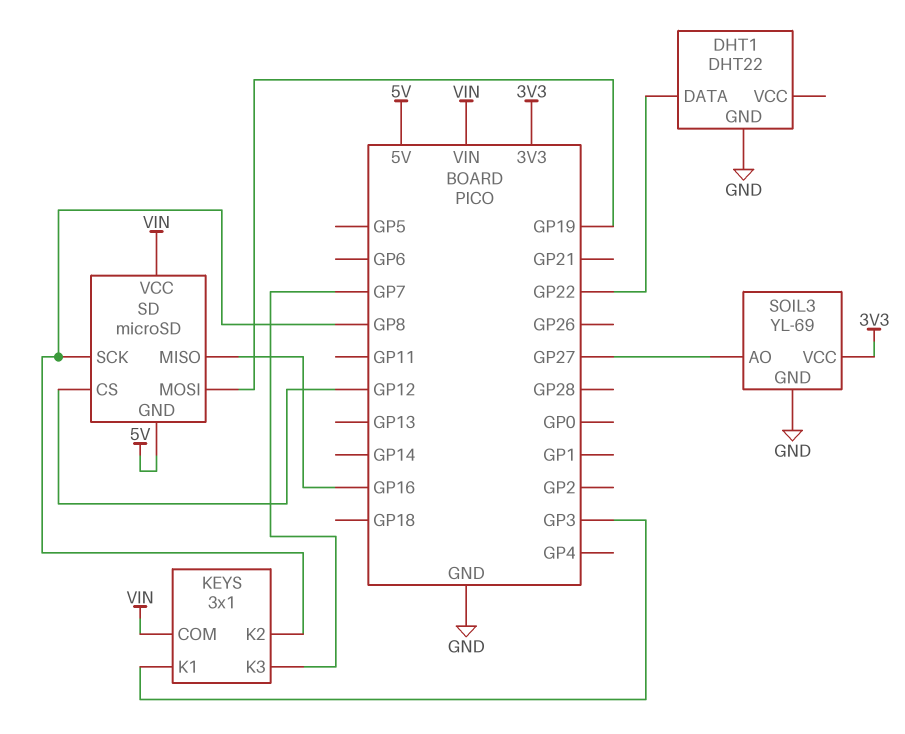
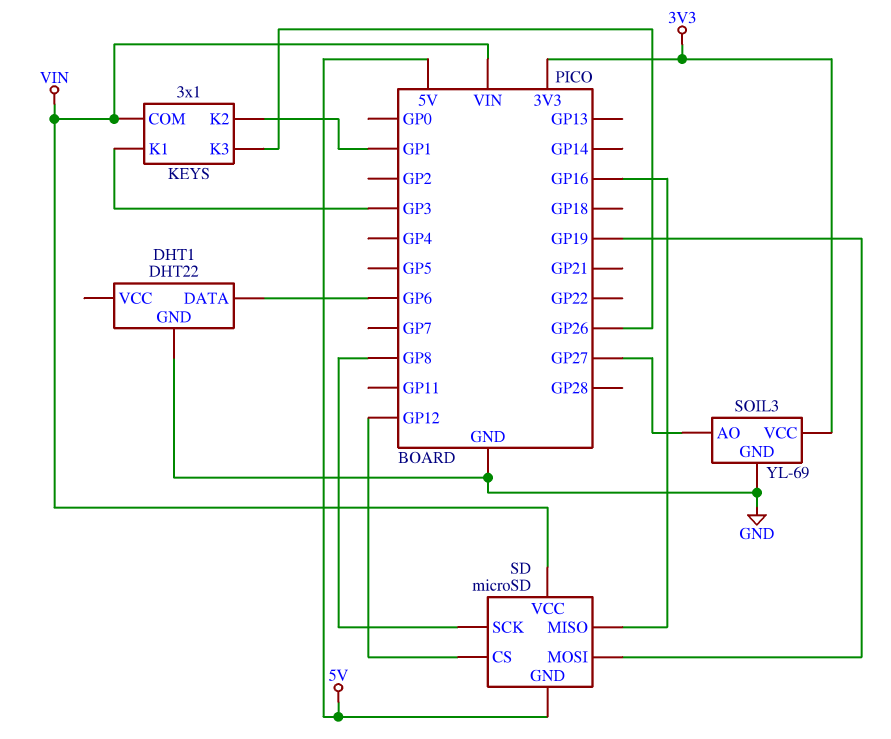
DHT1 pin DATA: GP22 -> GP6
KEYS pin K2: GP8 -> GP1
KEYS pin K3: GP7 -> GP26

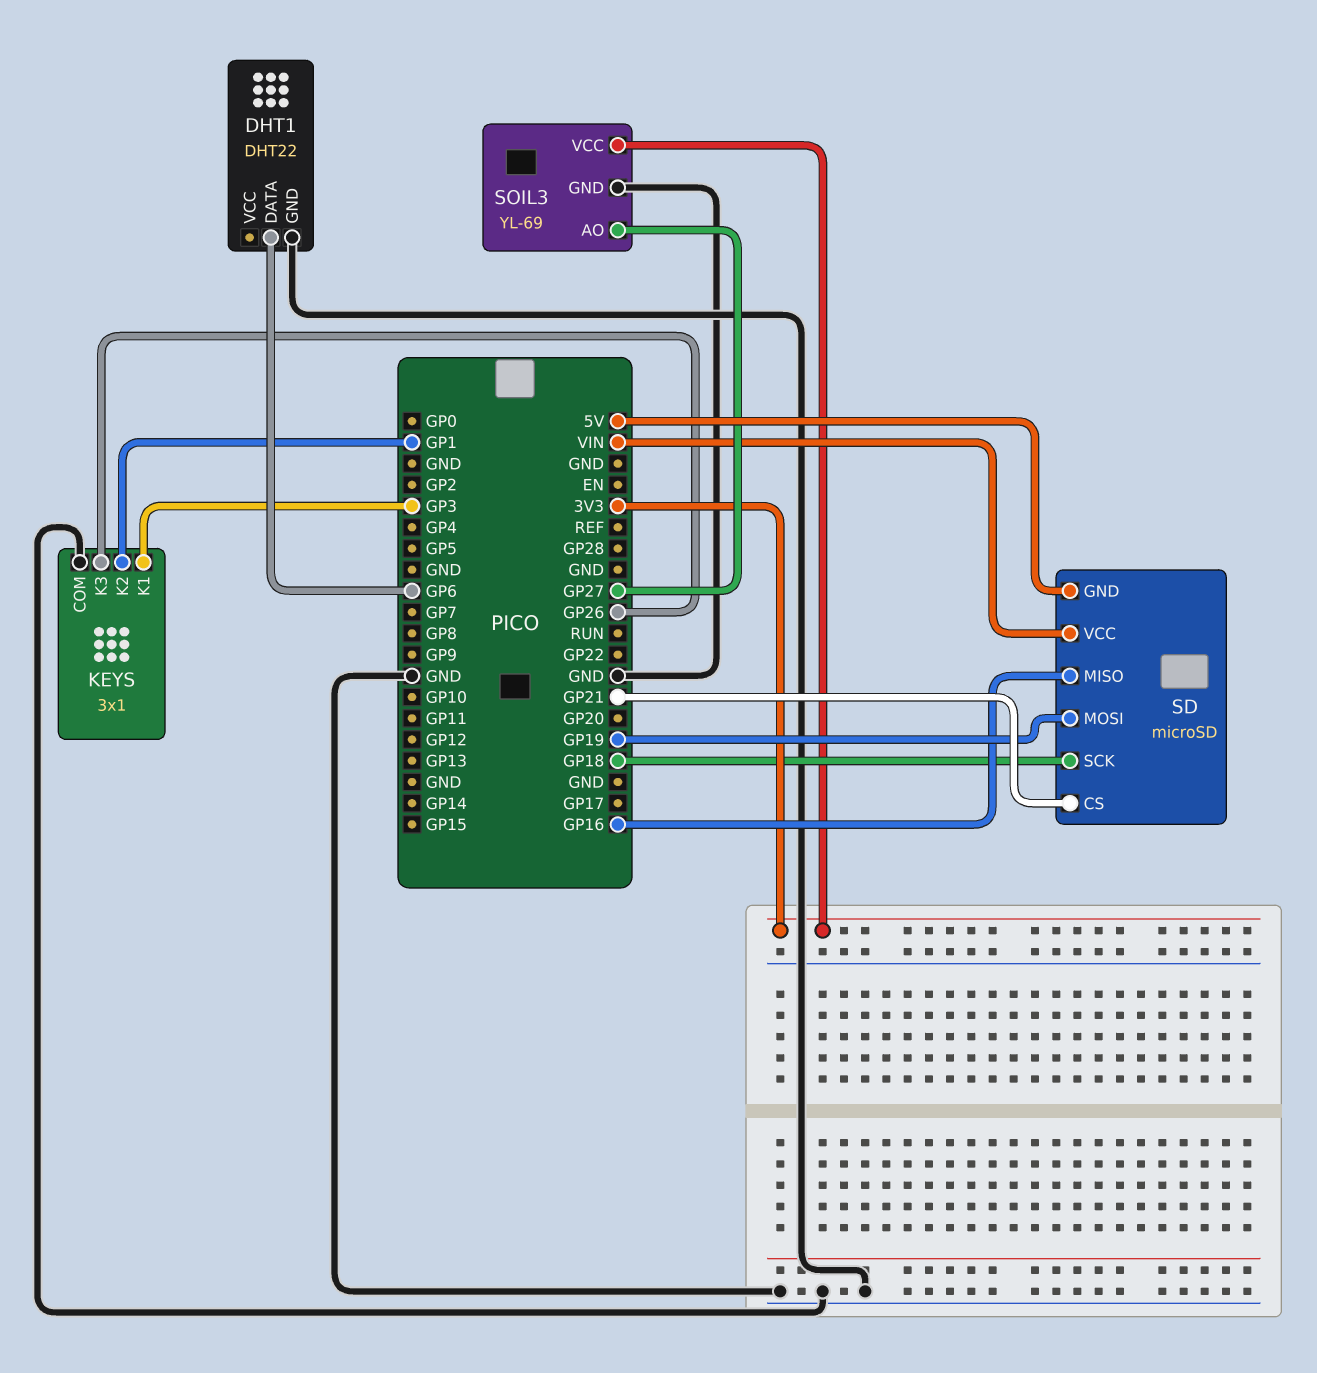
KEYS pin COM: VIN -> GND
SD pin CS: GP12 -> GP21
SD pin SCK: GP8 -> GP18

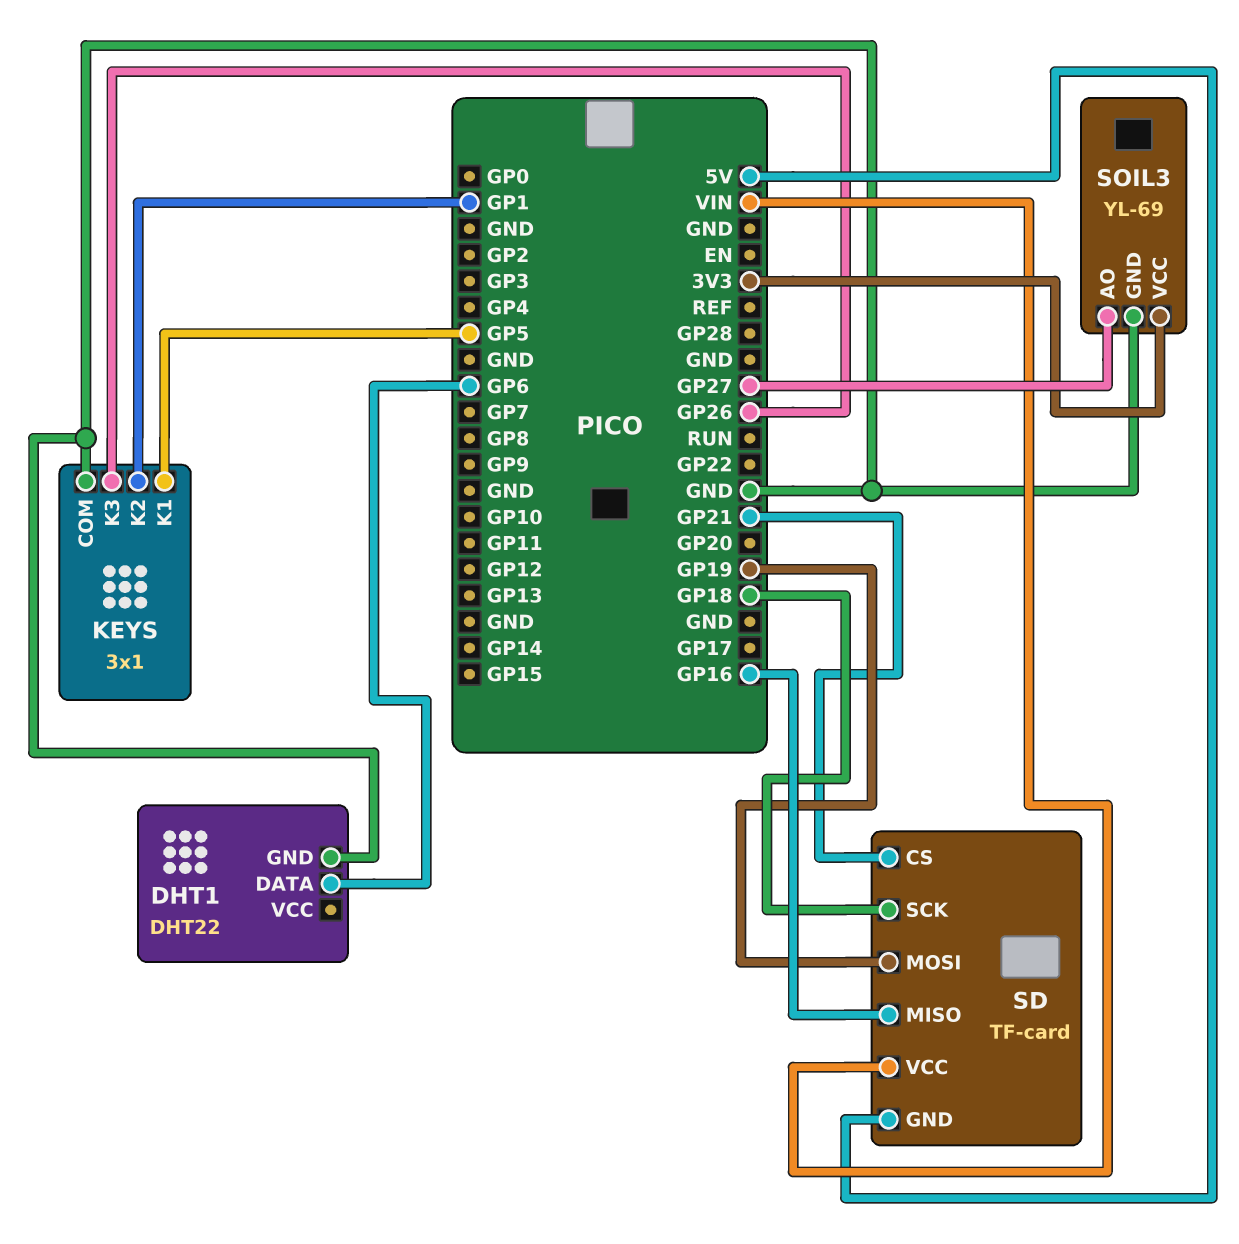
KEYS pin K1: GP3 -> GP5
SD: microSD -> TF-card

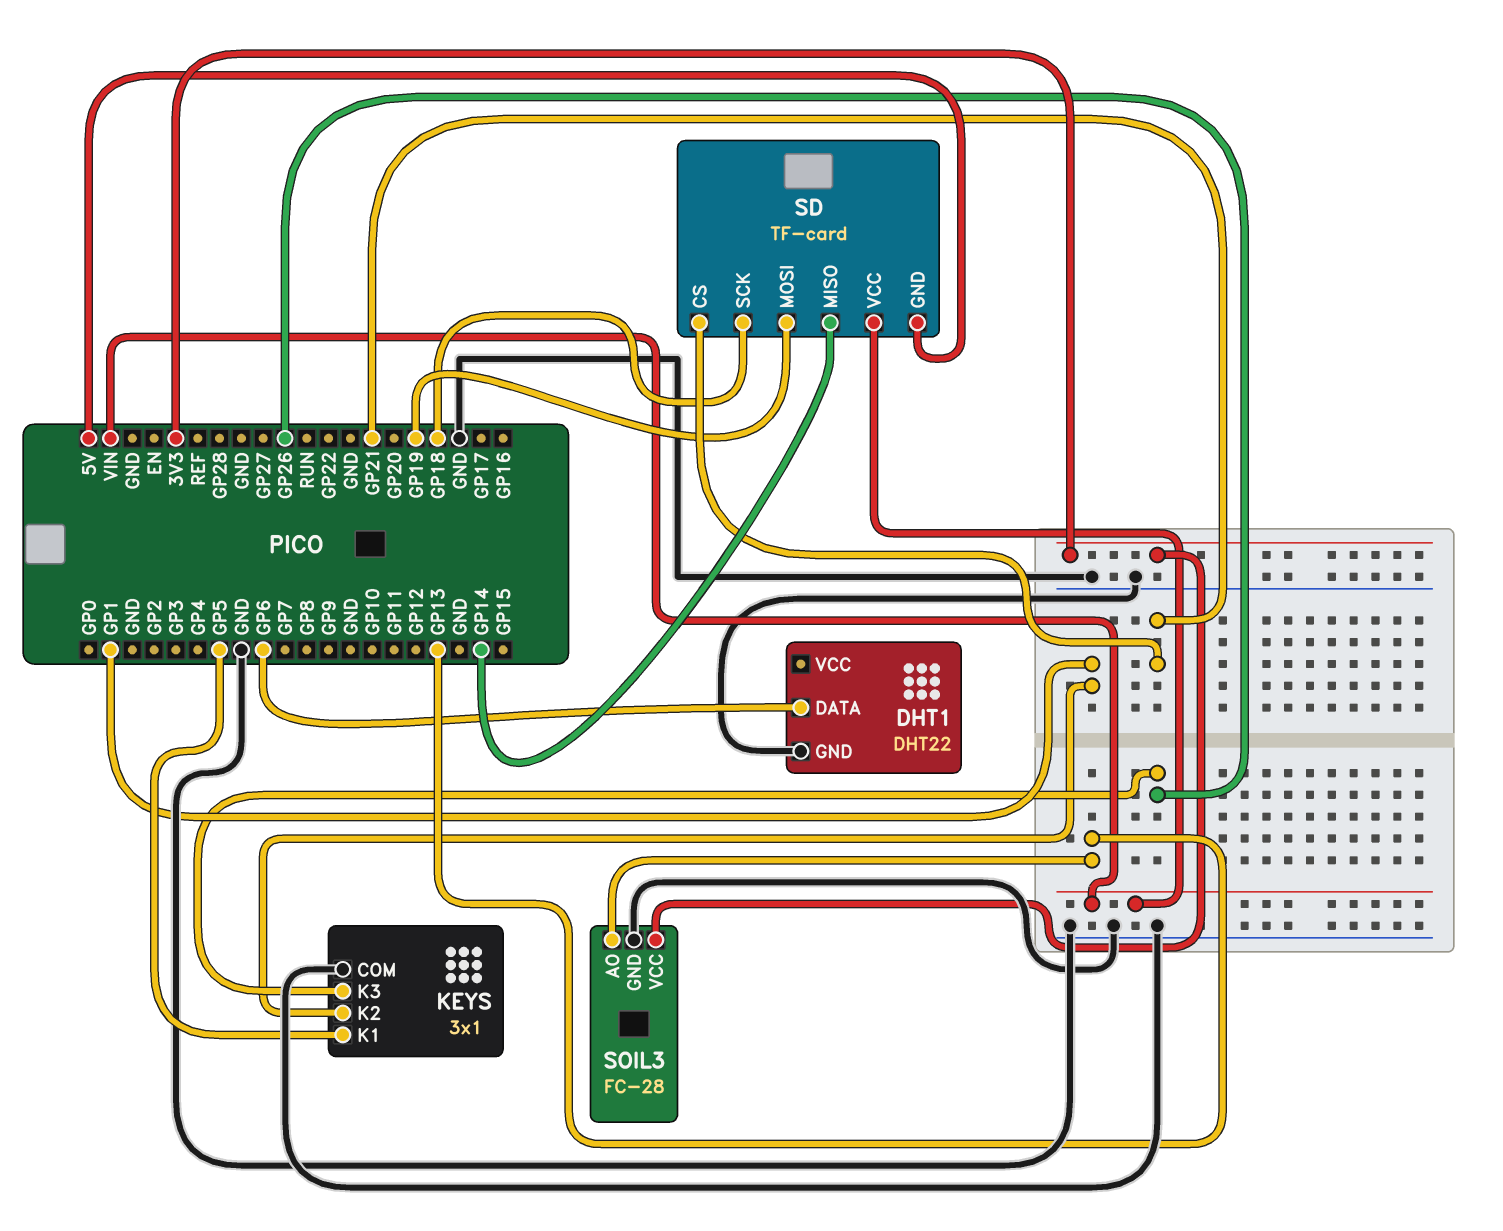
SD pin MISO: GP16 -> GP14
SOIL3: YL-69 -> FC-28
SOIL3 pin AO: GP27 -> GP13

